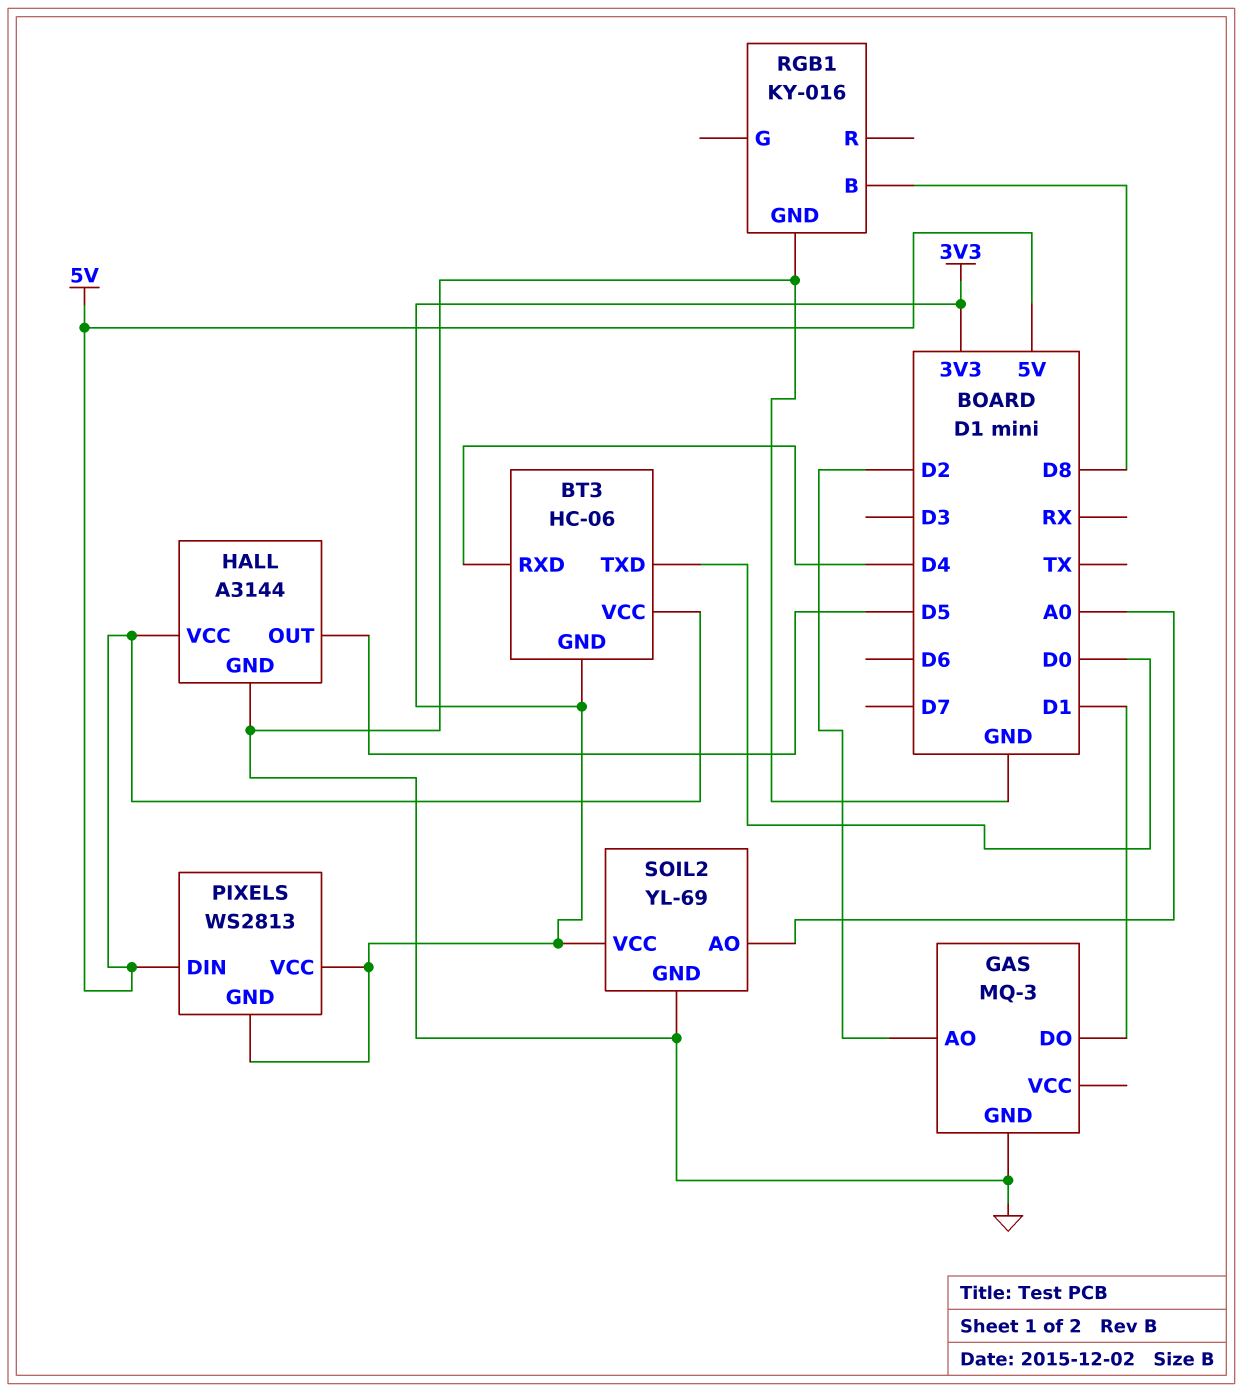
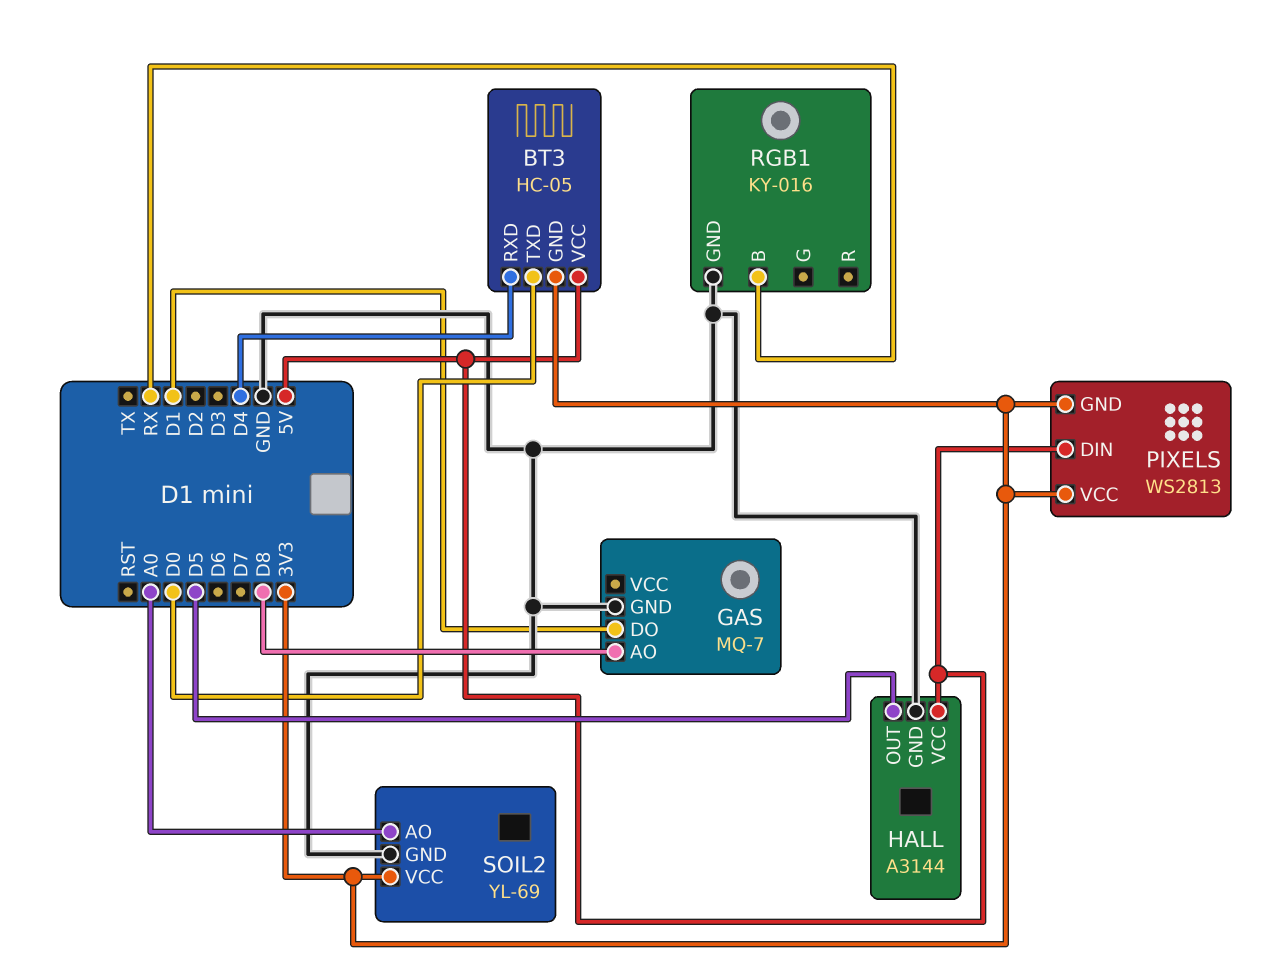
BT3: HC-06 -> HC-05
GAS: MQ-3 -> MQ-7
GAS pin AO: D2 -> D8
RGB1 pin B: D8 -> RX

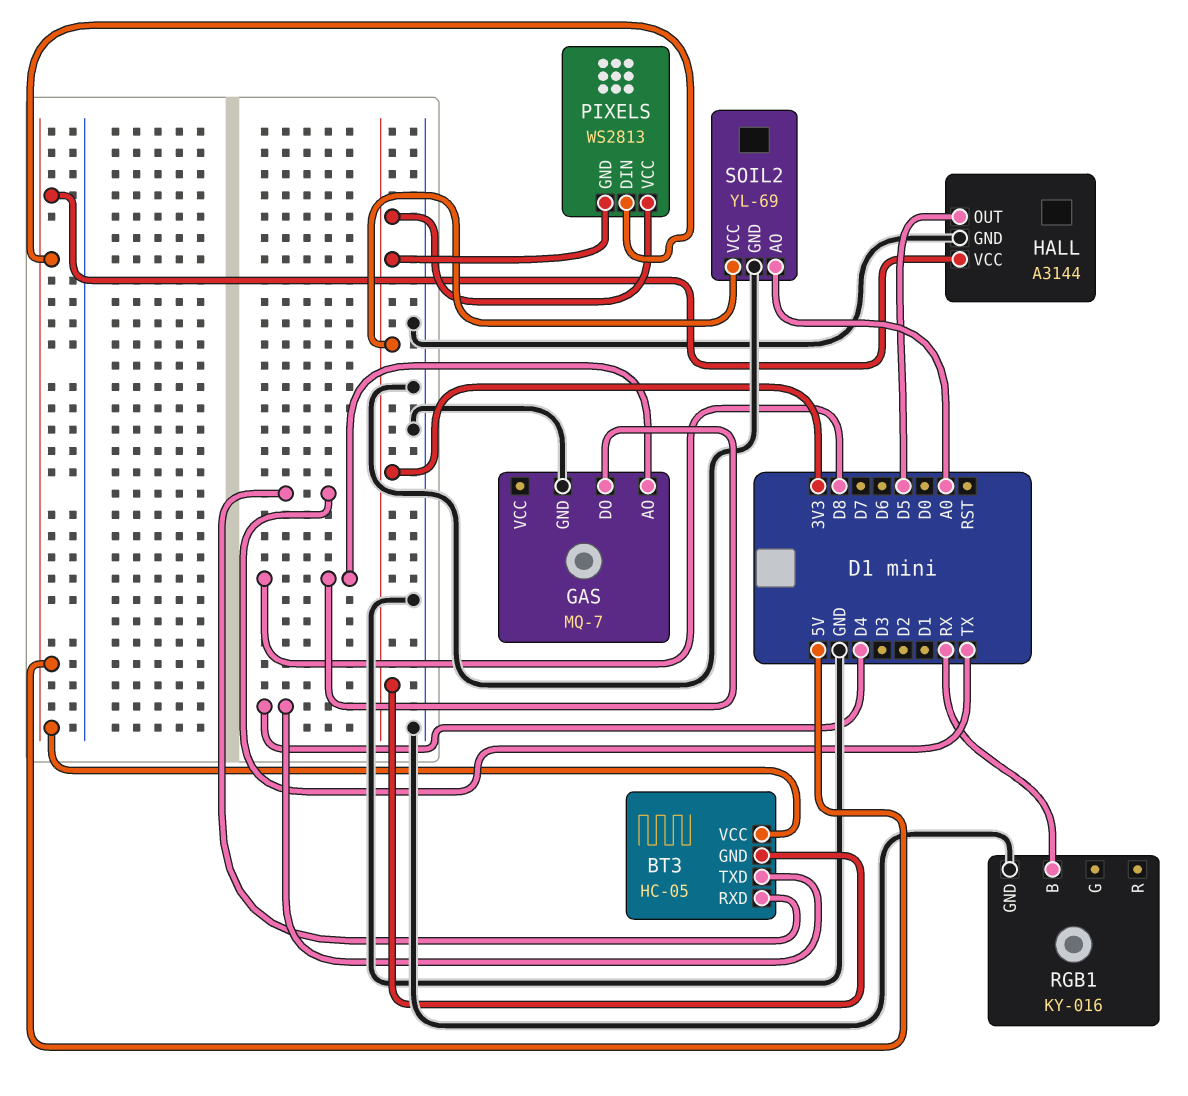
BT3 pin RXD: D4 -> TX
BT3 pin TXD: D0 -> D4
GAS pin DO: D1 -> D8

